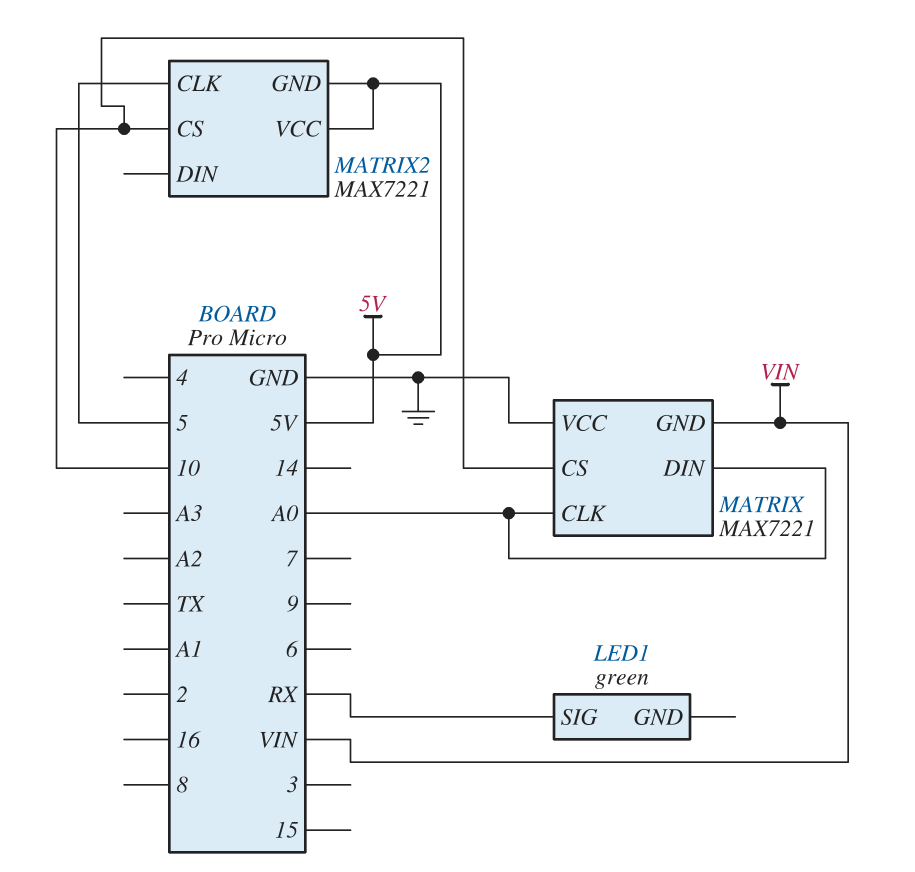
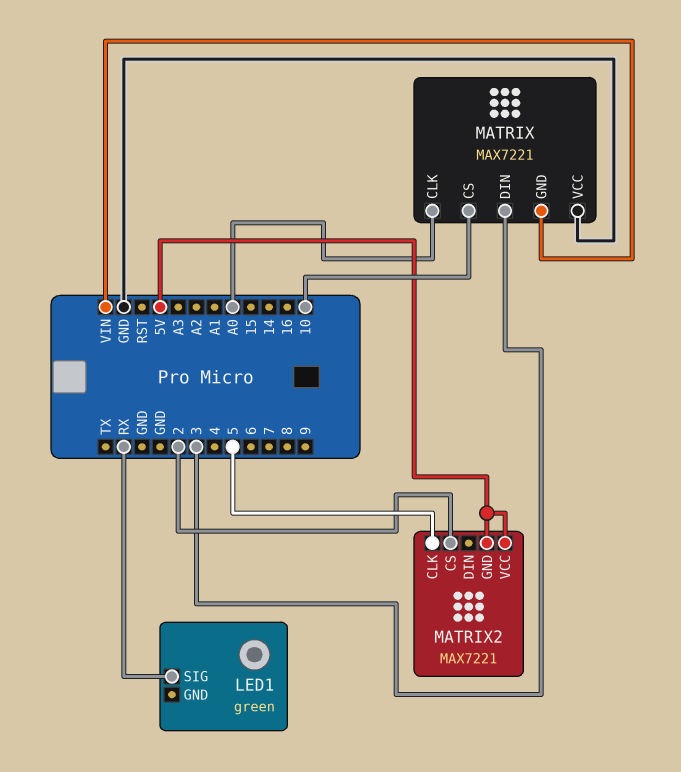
MATRIX pin DIN: A0 -> 3
MATRIX2 pin CS: 10 -> 2

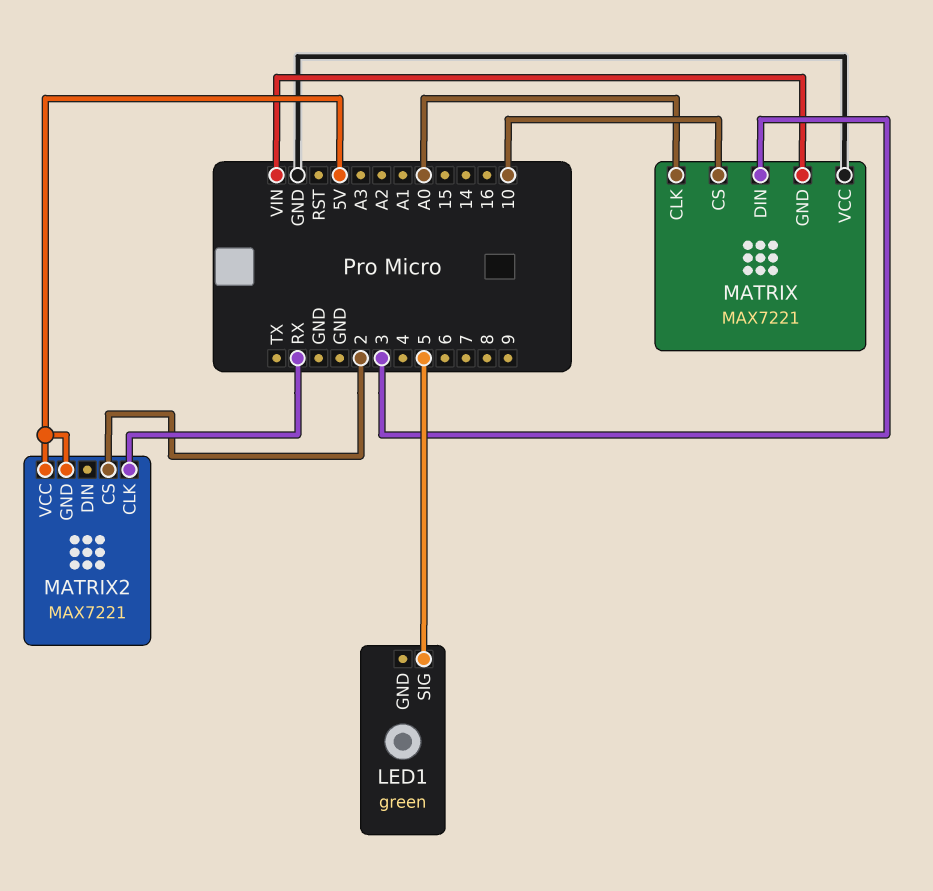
LED1 pin SIG: RX -> 5
MATRIX2 pin CLK: 5 -> RX

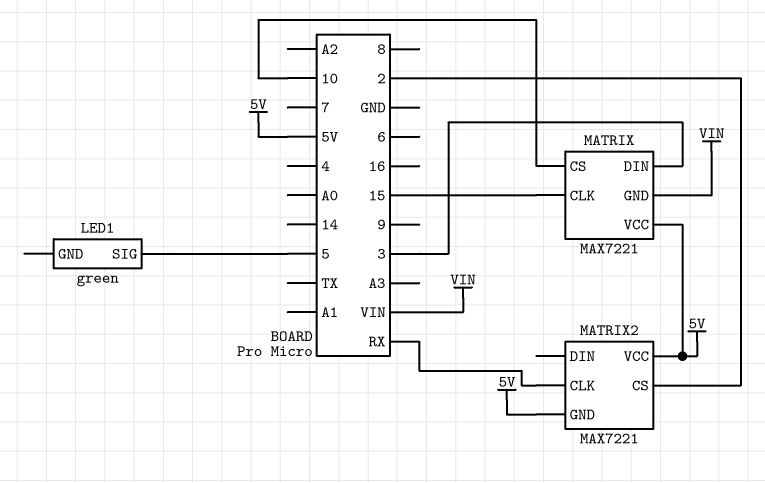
MATRIX pin CLK: A0 -> 15
MATRIX pin VCC: GND -> 5V

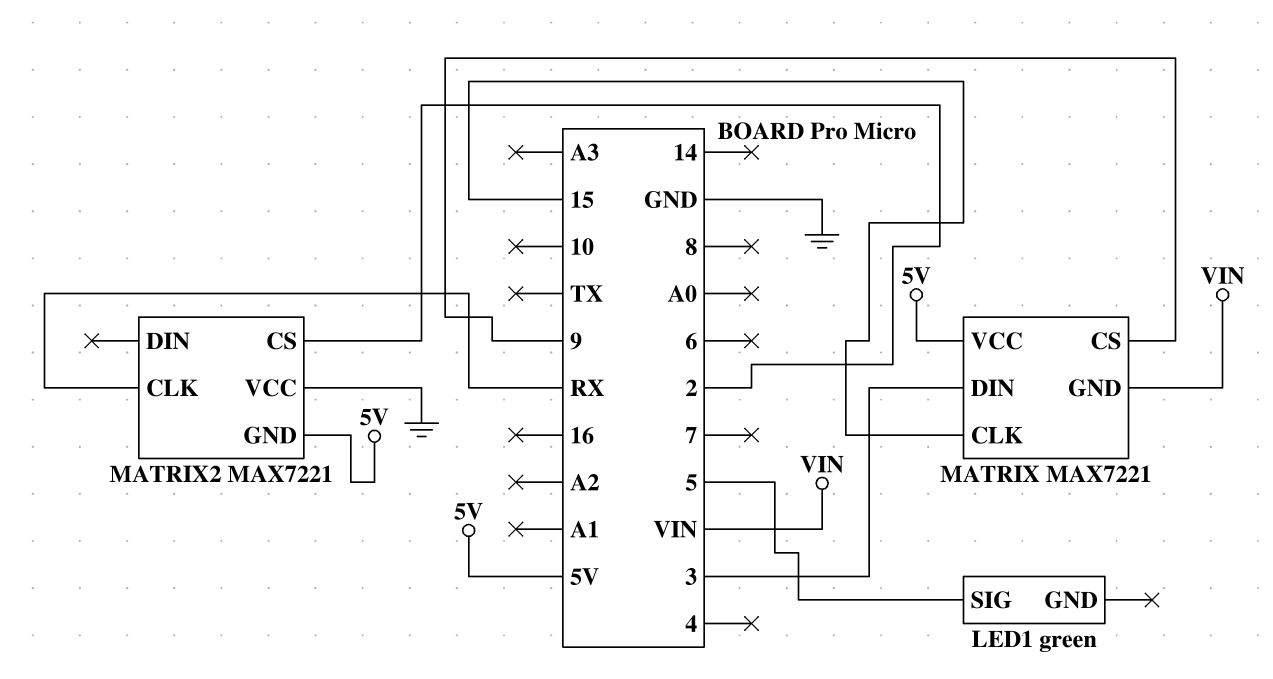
MATRIX pin CS: 10 -> 9
MATRIX2 pin VCC: 5V -> GND

